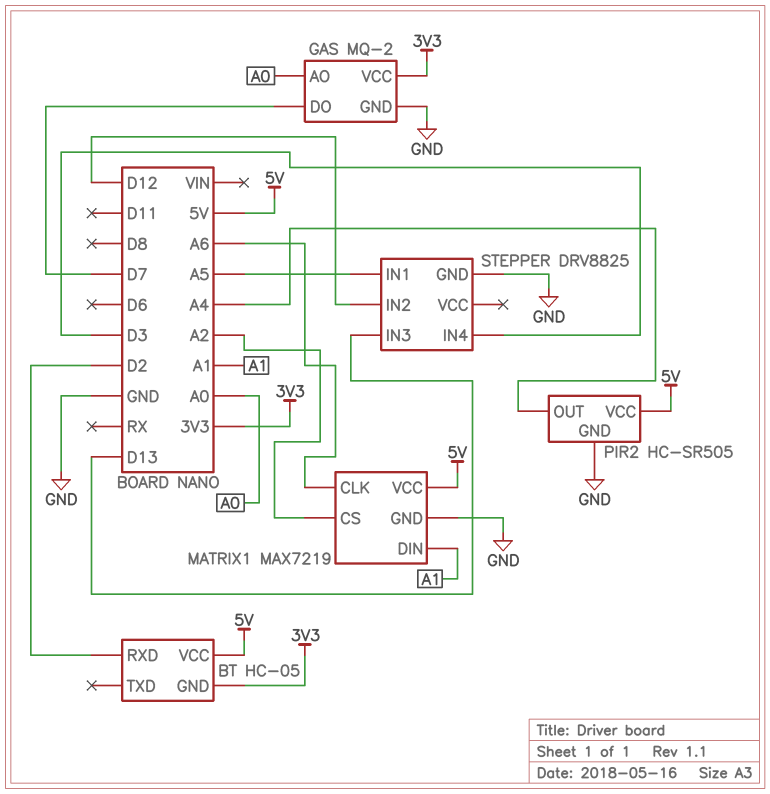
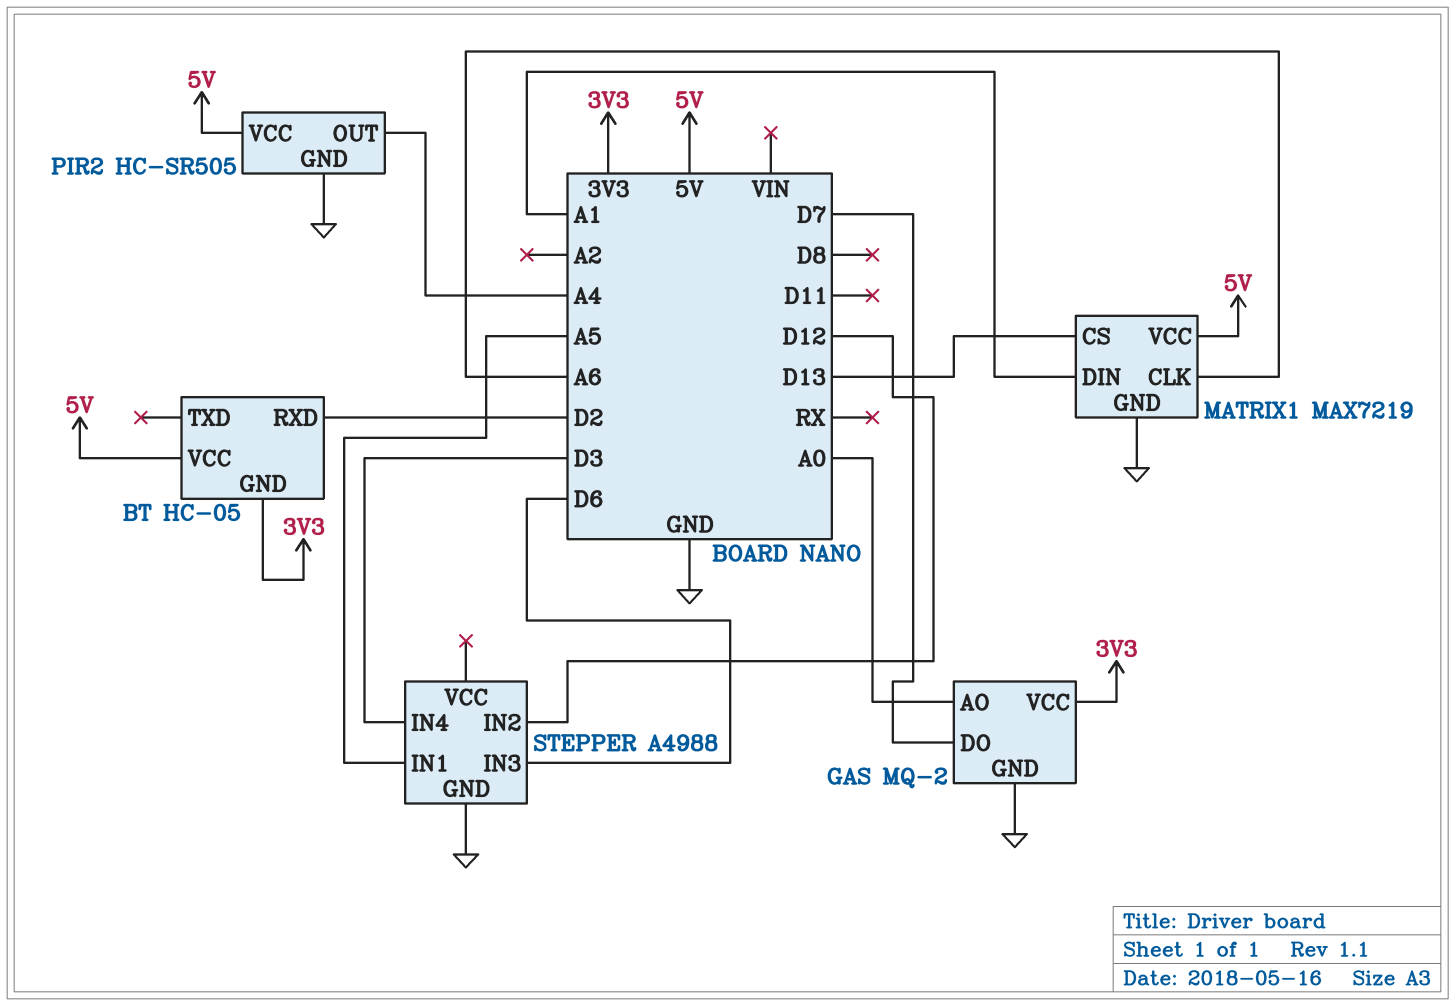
MATRIX1 pin CS: A2 -> D13
STEPPER: DRV8825 -> A4988
STEPPER pin IN3: D13 -> D6

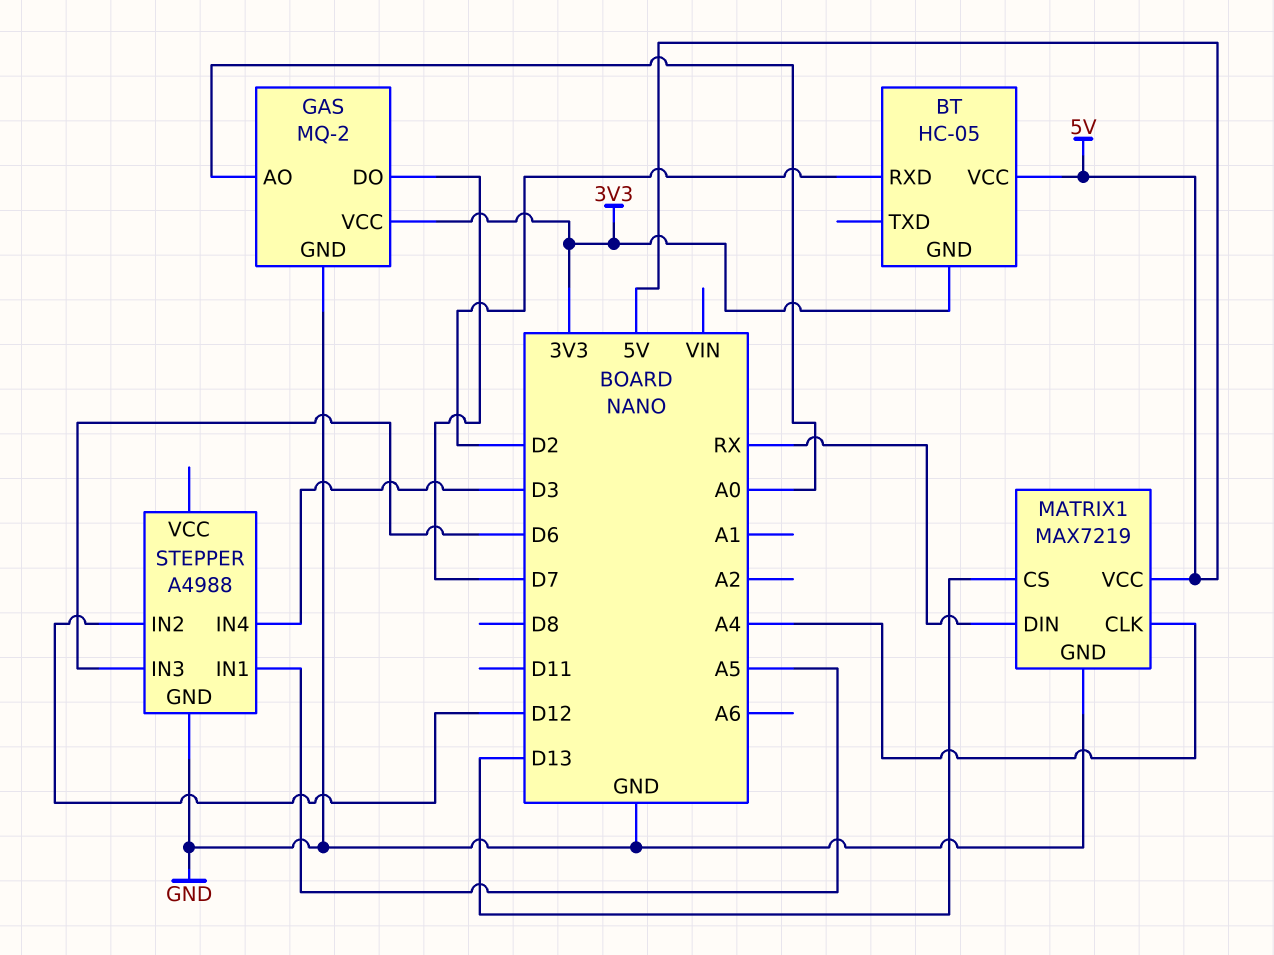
MATRIX1 pin CLK: A6 -> A4
MATRIX1 pin DIN: A1 -> RX
PIR2: HC-SR505 -> none
PIR2 pin GND: GND -> none
PIR2 pin OUT: A4 -> none
PIR2 pin VCC: 5V -> none

